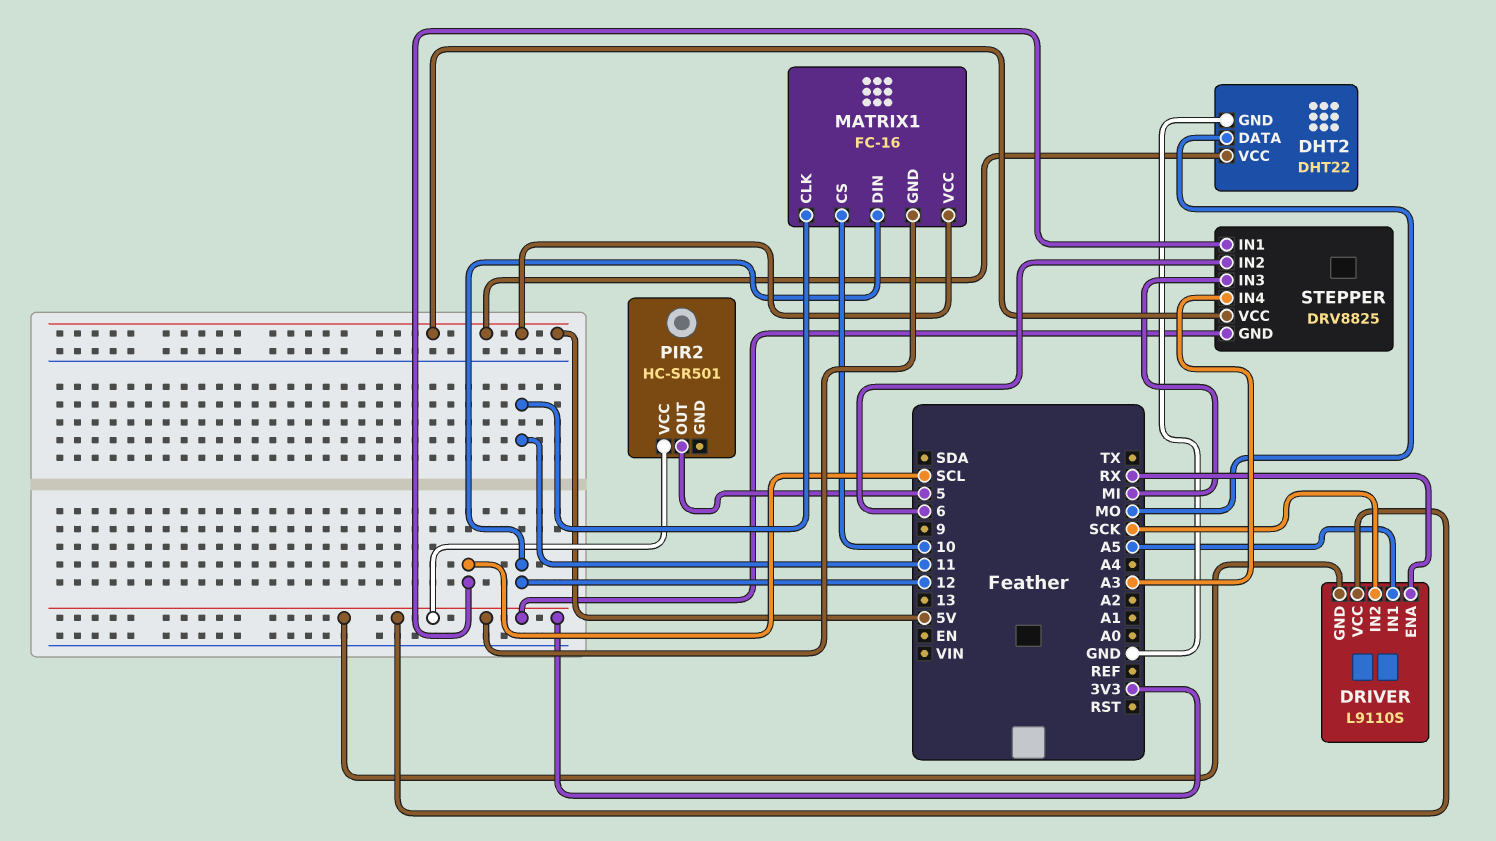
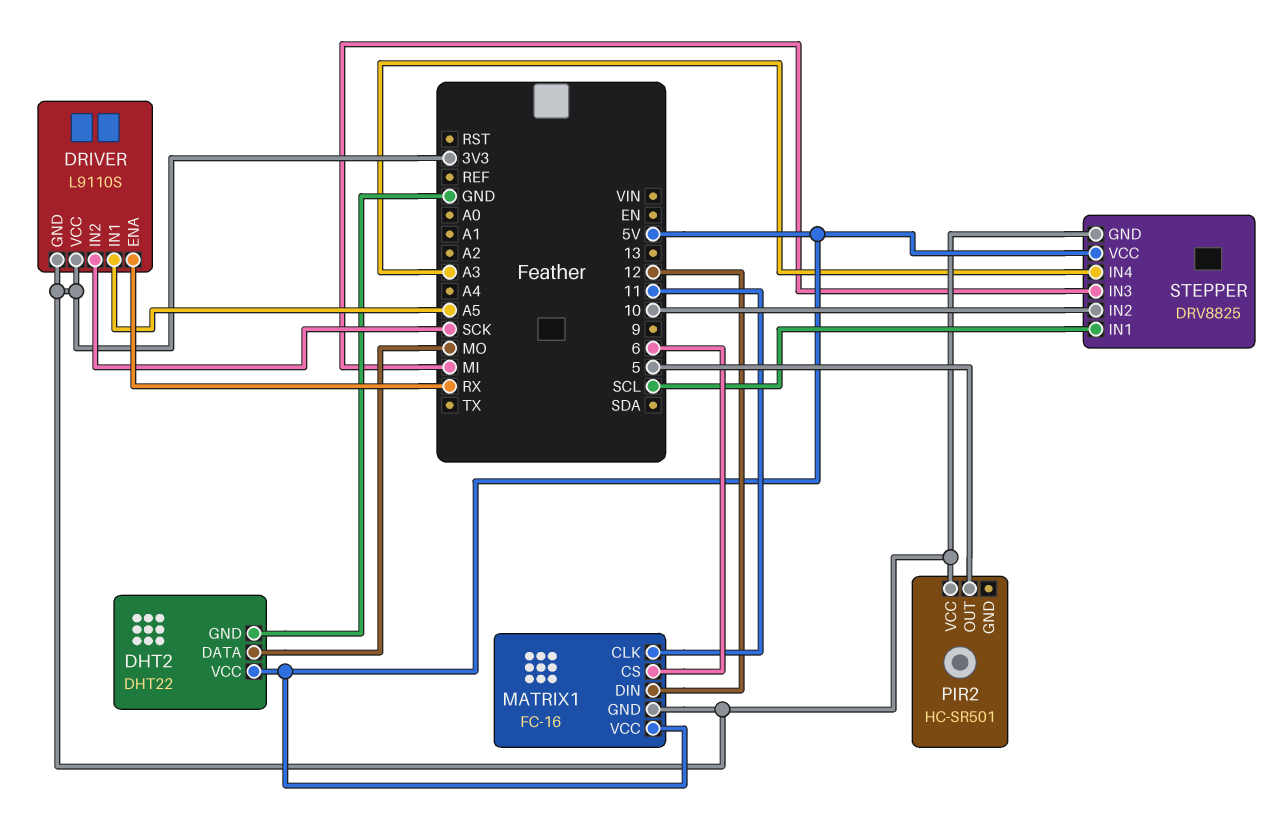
MATRIX1 pin CS: 10 -> 6
STEPPER pin IN2: 6 -> 10

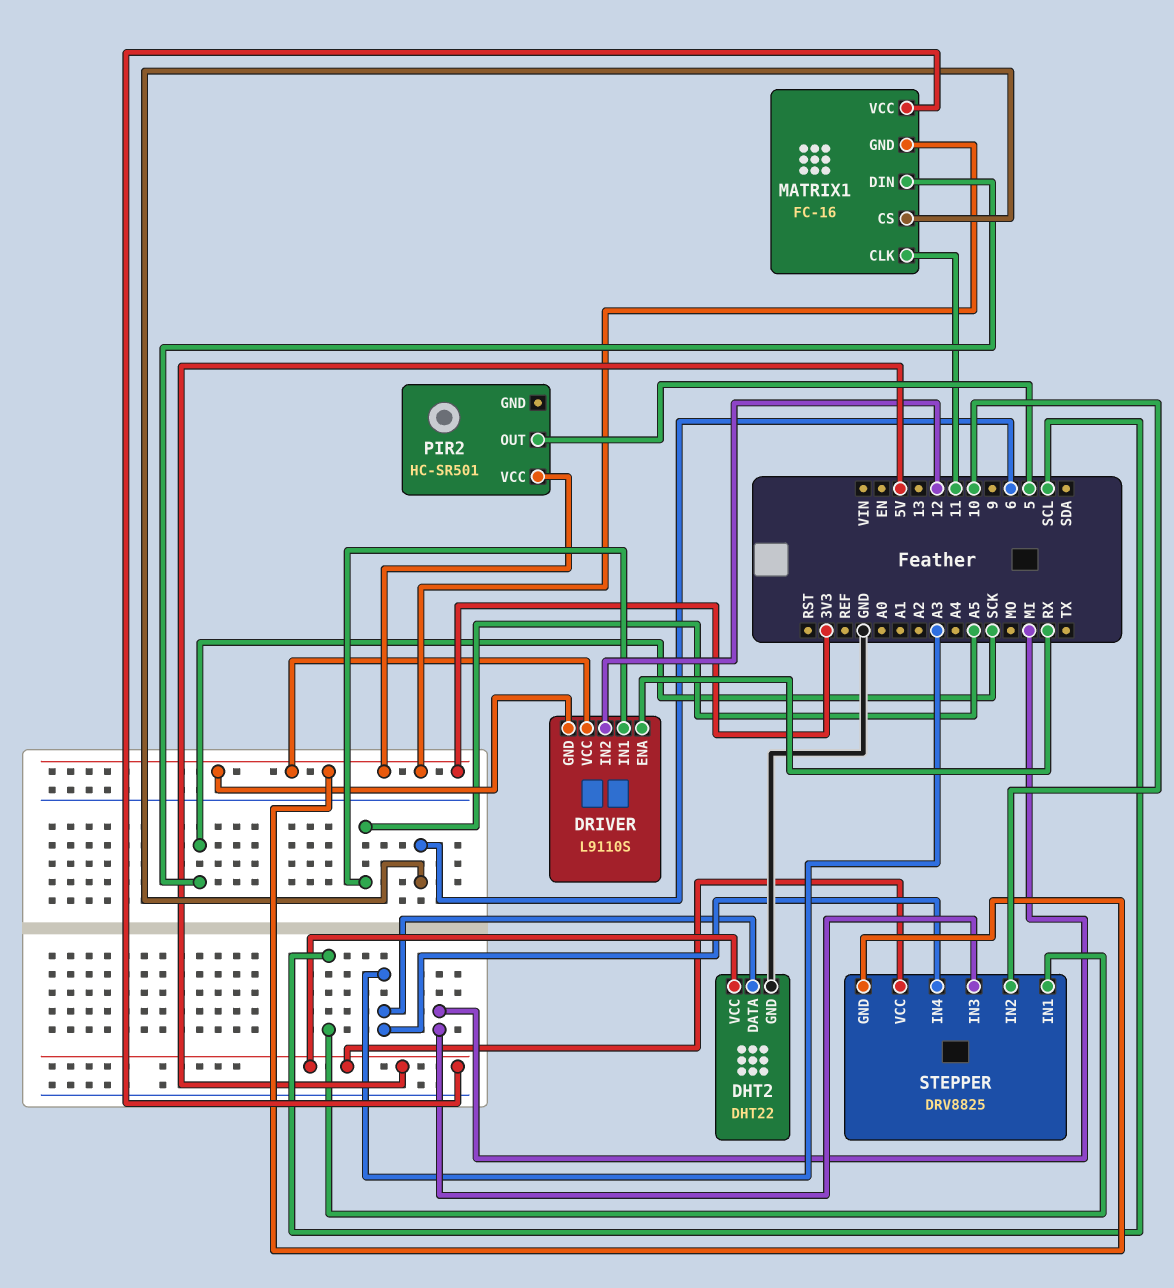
DHT2 pin DATA: MO -> A3
DRIVER pin IN2: SCK -> 12
MATRIX1 pin DIN: 12 -> SCK

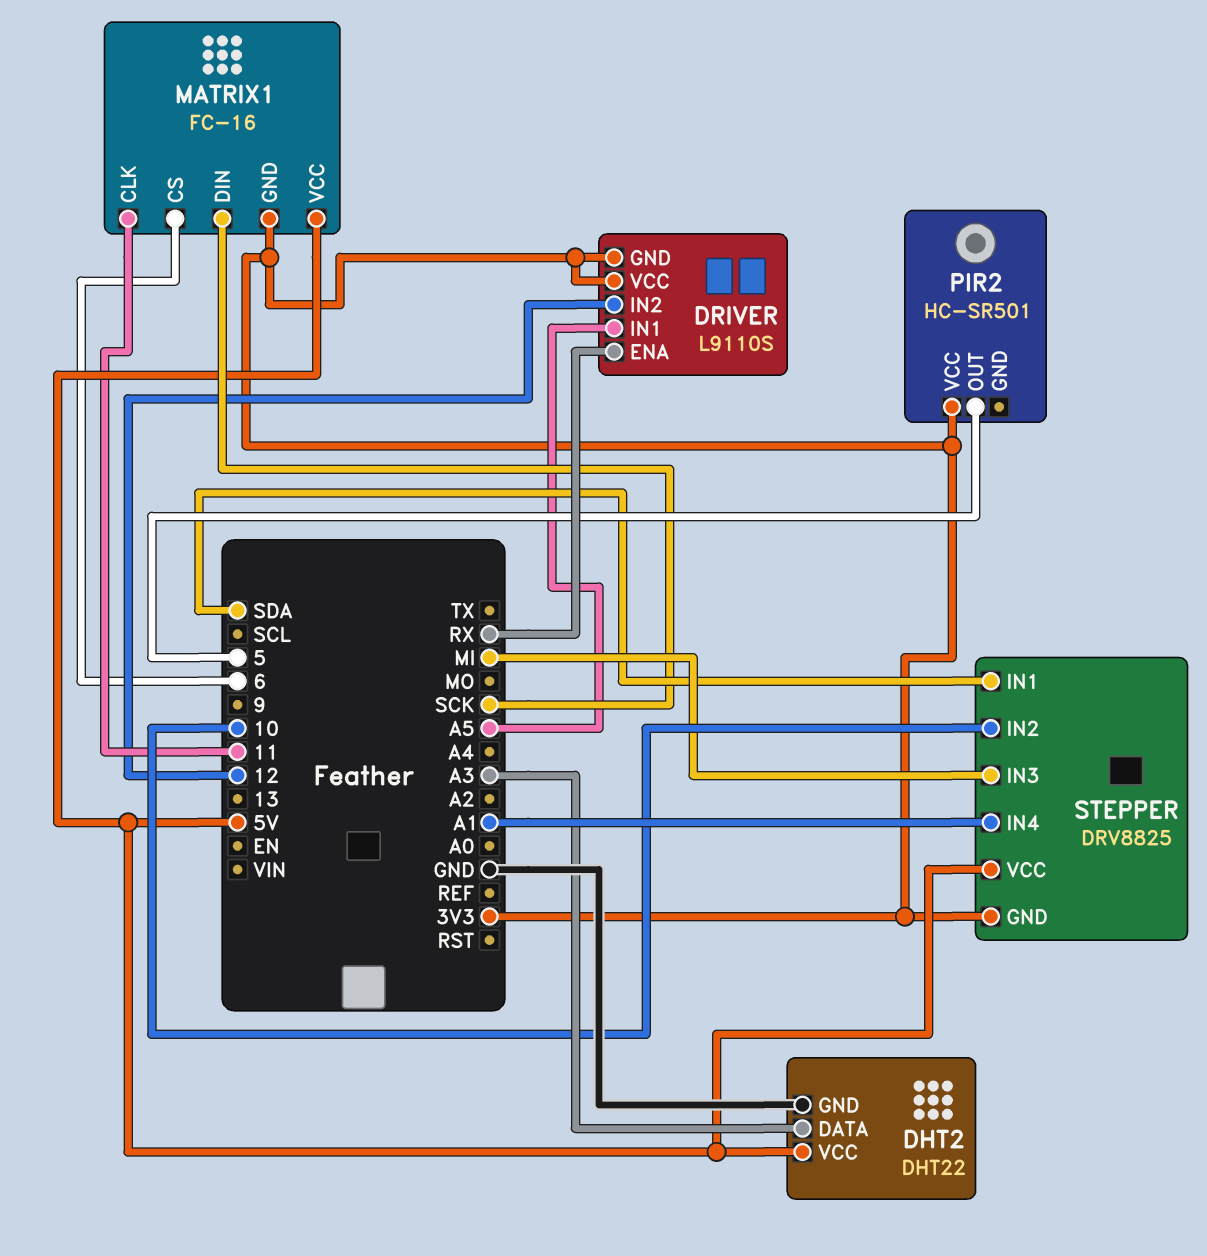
STEPPER pin IN1: SCL -> SDA
STEPPER pin IN4: A3 -> A1

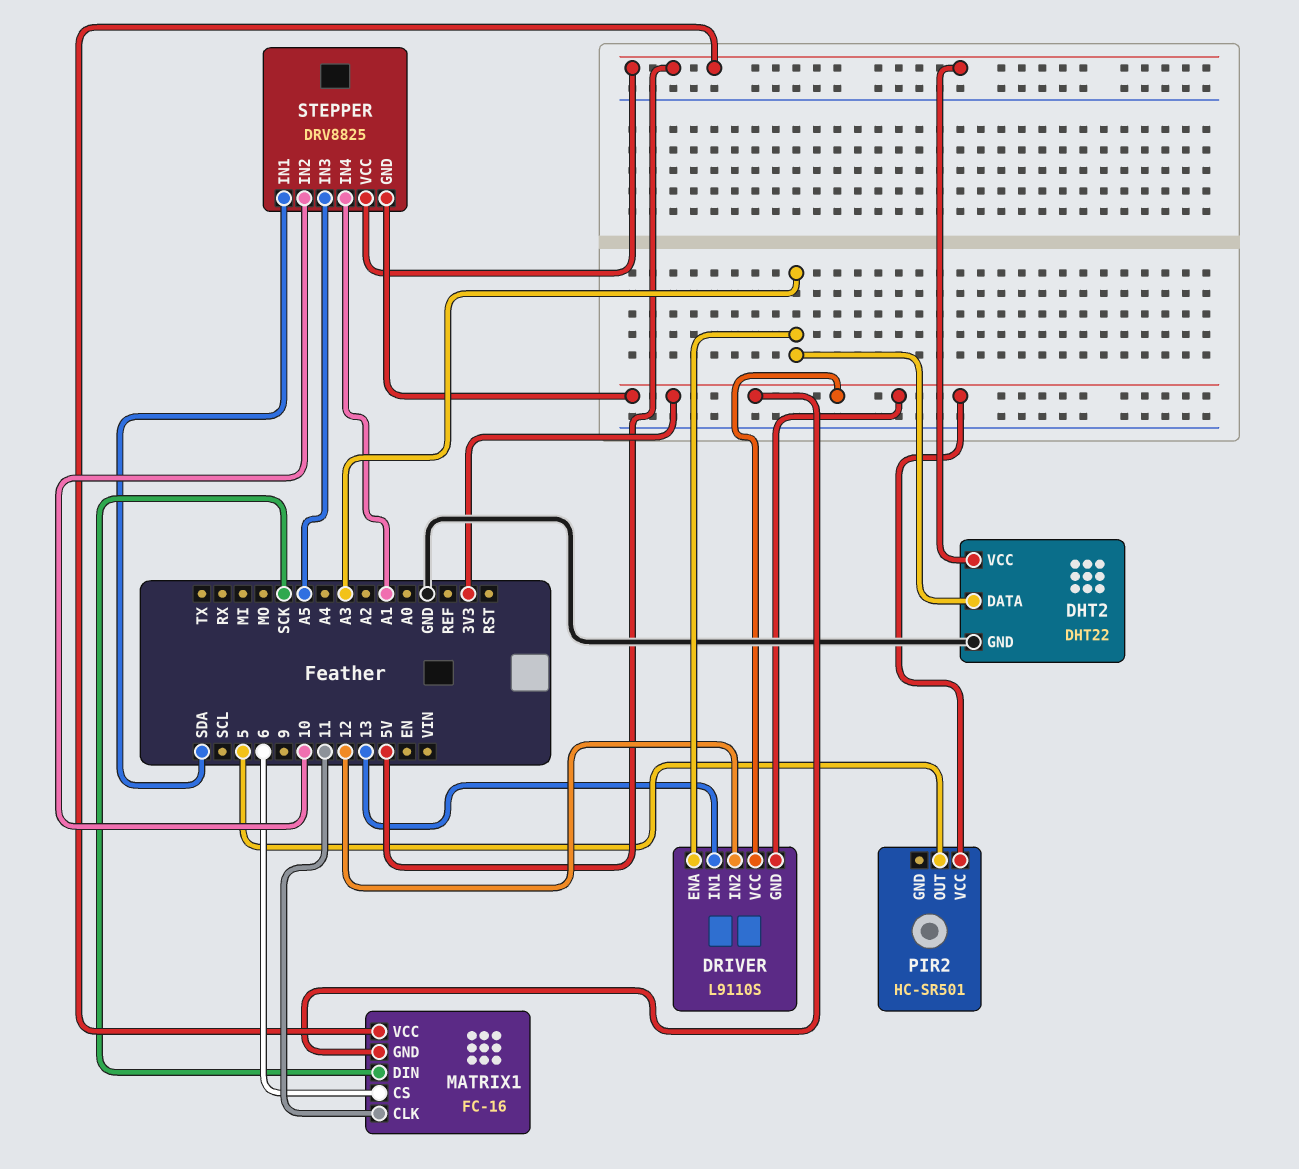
DRIVER pin ENA: RX -> A3
DRIVER pin IN1: A5 -> 13
STEPPER pin IN3: MI -> A5

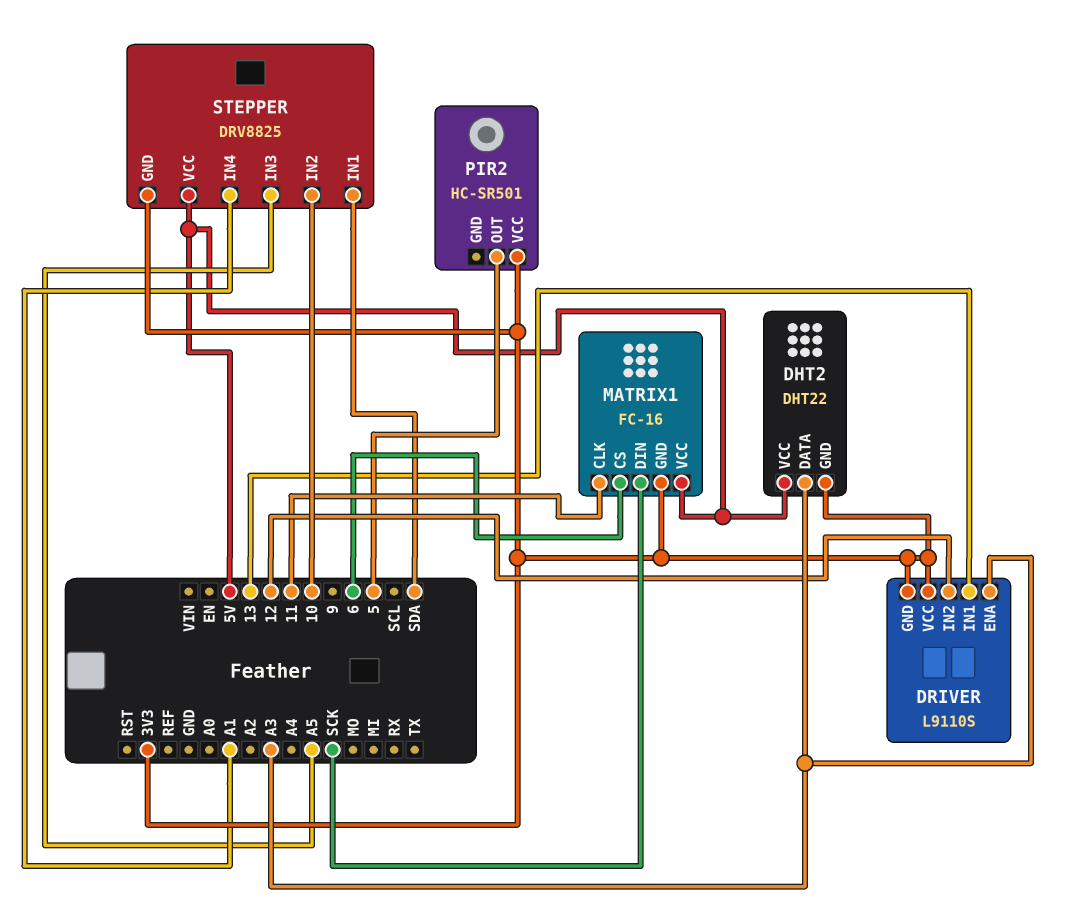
DHT2 pin GND: GND -> 3V3

